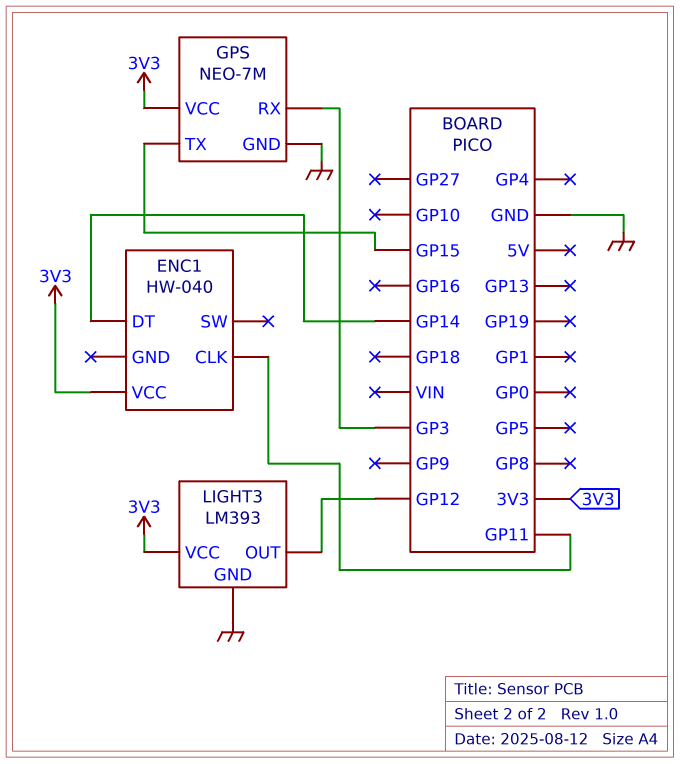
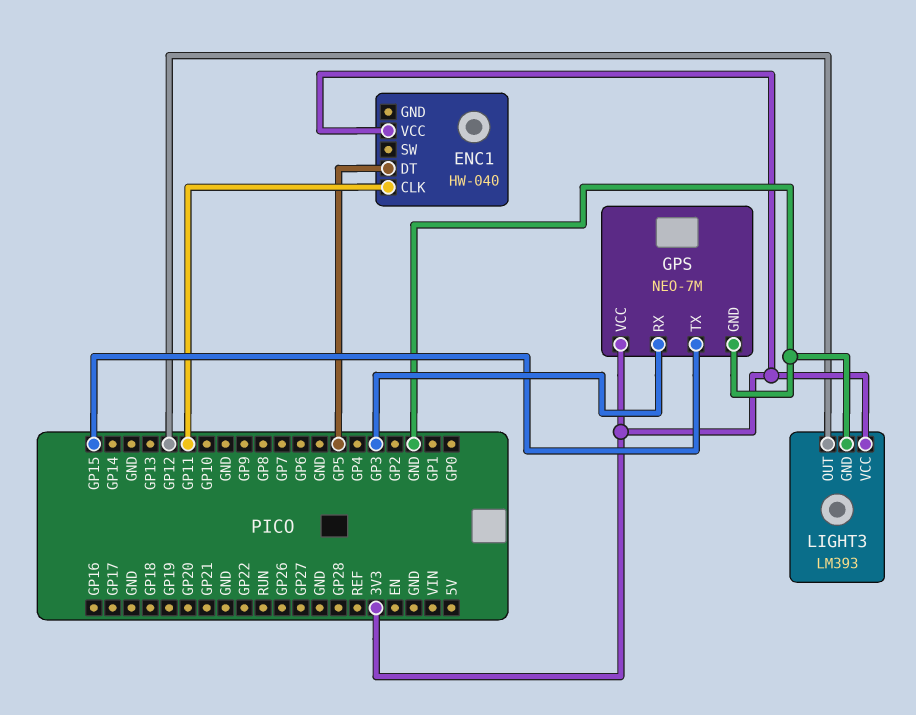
ENC1 pin DT: GP14 -> GP5

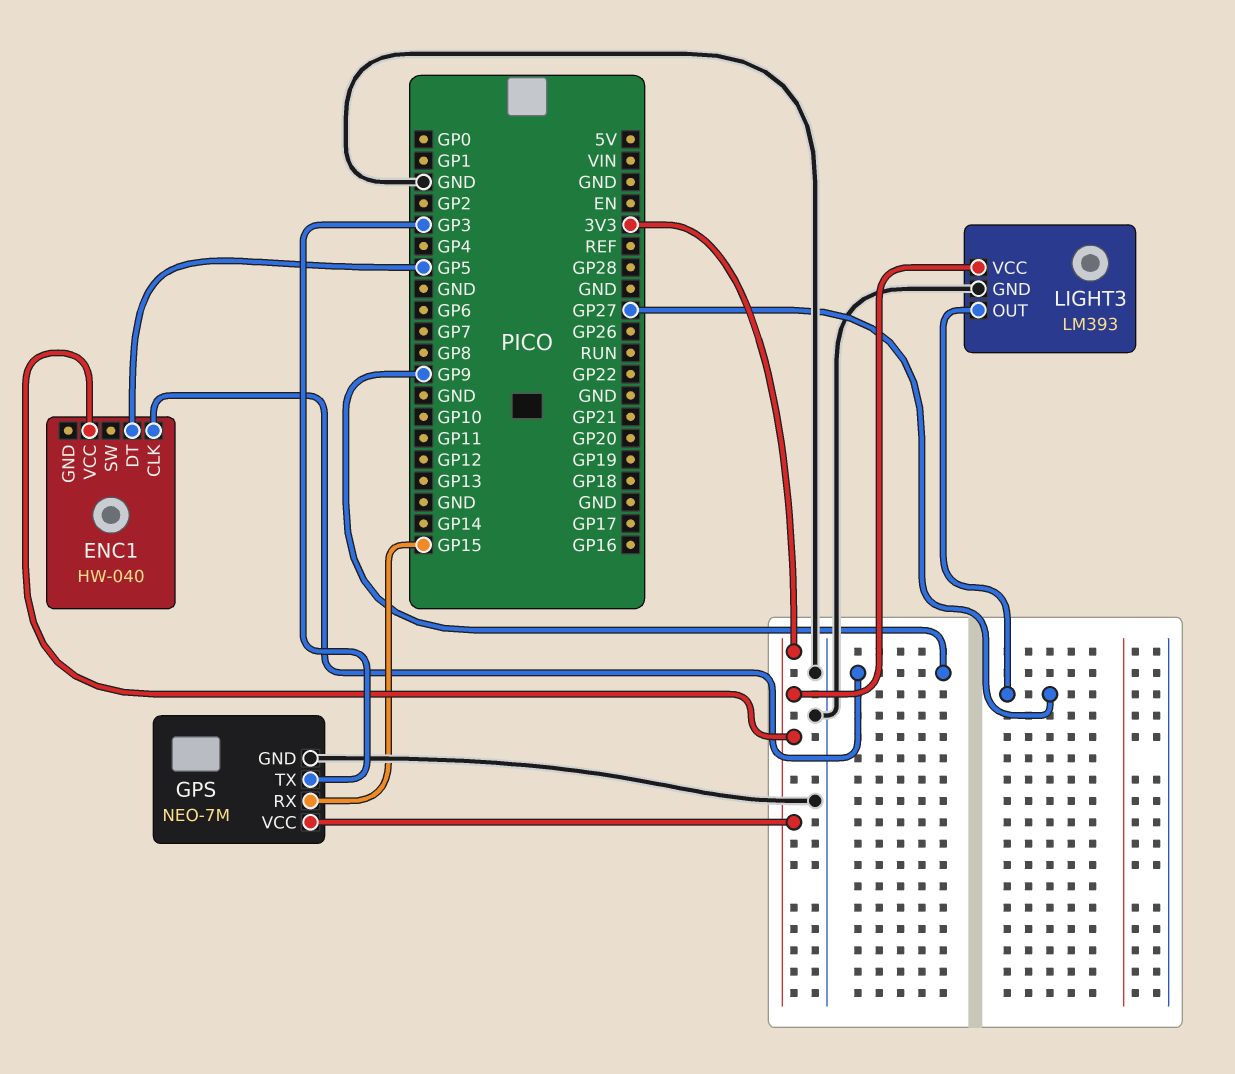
ENC1 pin CLK: GP11 -> GP9
GPS pin RX: GP3 -> GP15
GPS pin TX: GP15 -> GP3
LIGHT3 pin OUT: GP12 -> GP27

